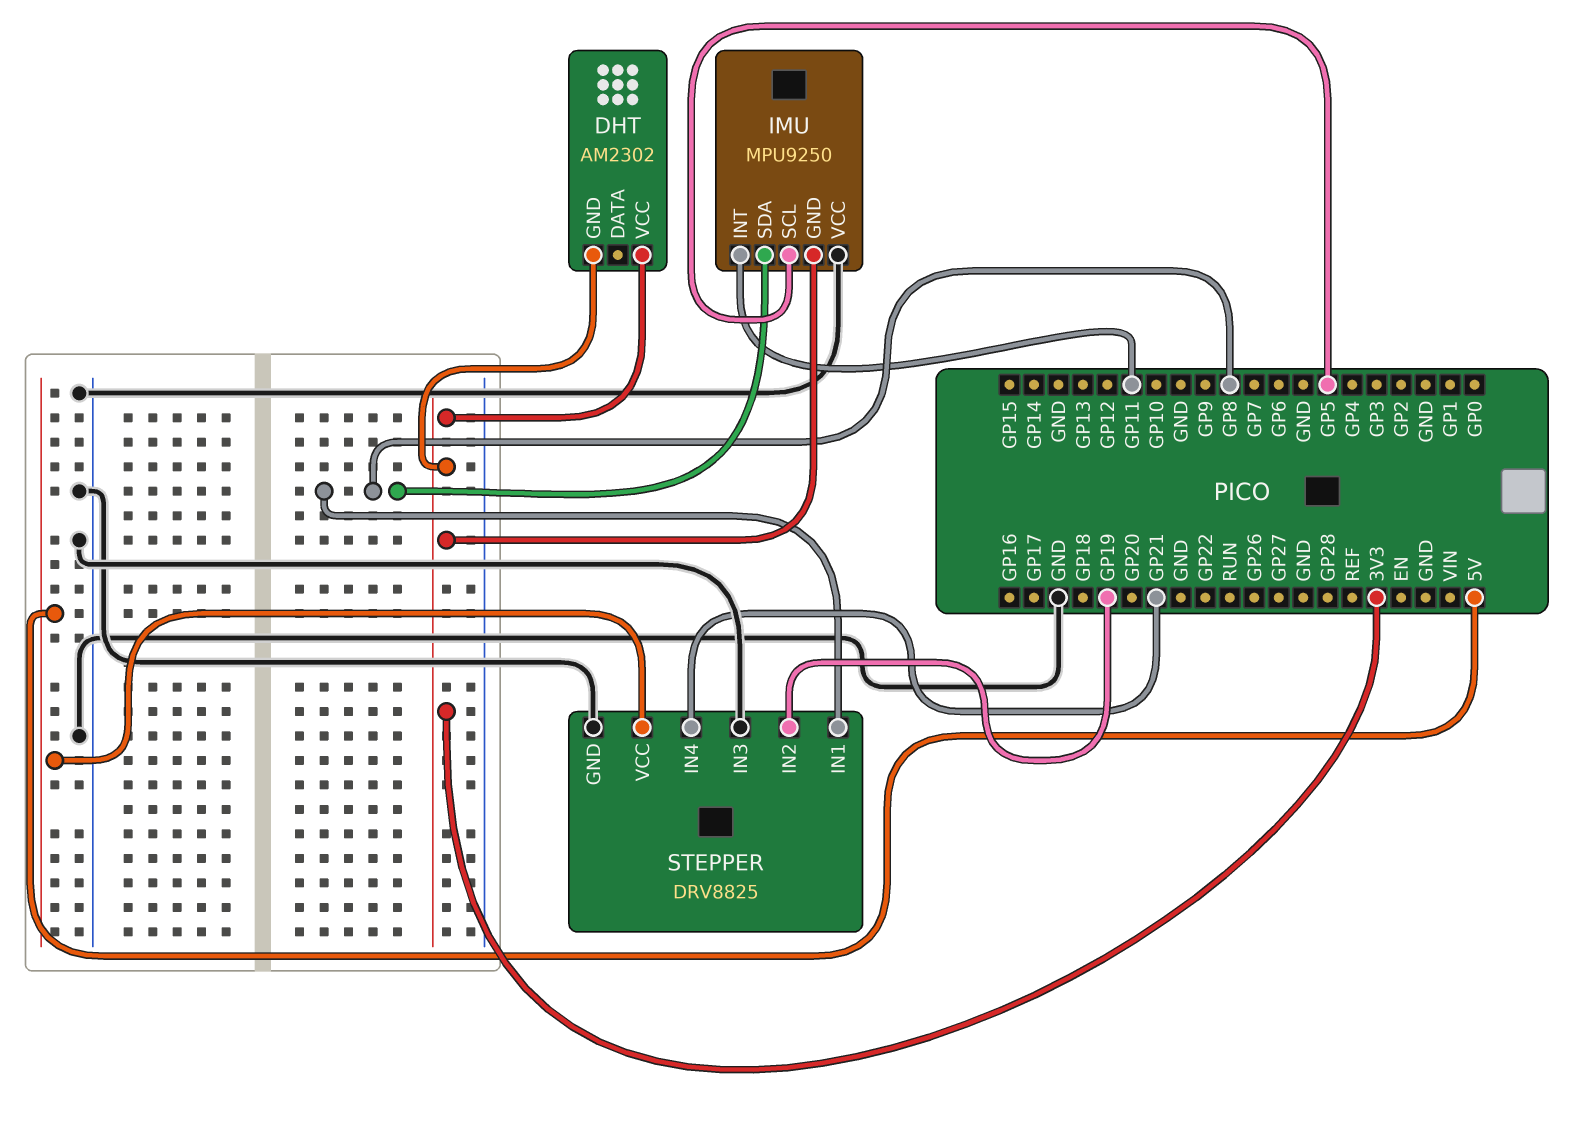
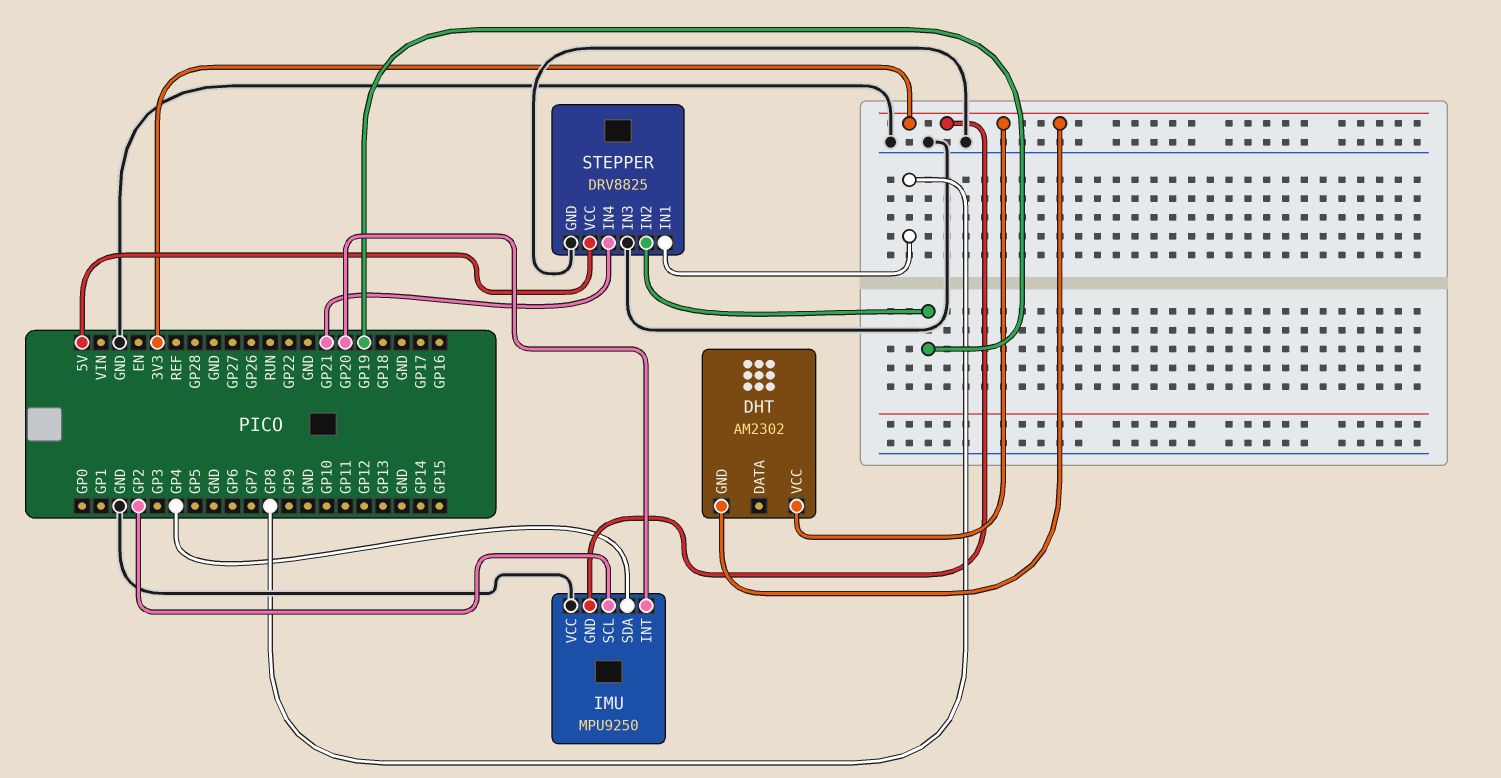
IMU pin INT: GP11 -> GP20
IMU pin SCL: GP5 -> GP2
IMU pin SDA: GP8 -> GP4

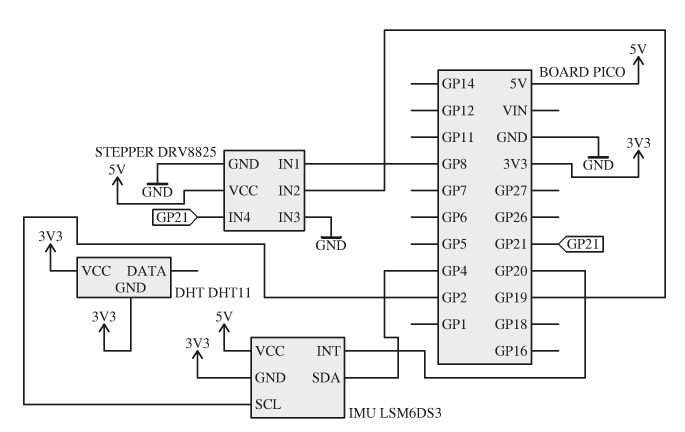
DHT: AM2302 -> DHT11
IMU: MPU9250 -> LSM6DS3
IMU pin VCC: GND -> 5V

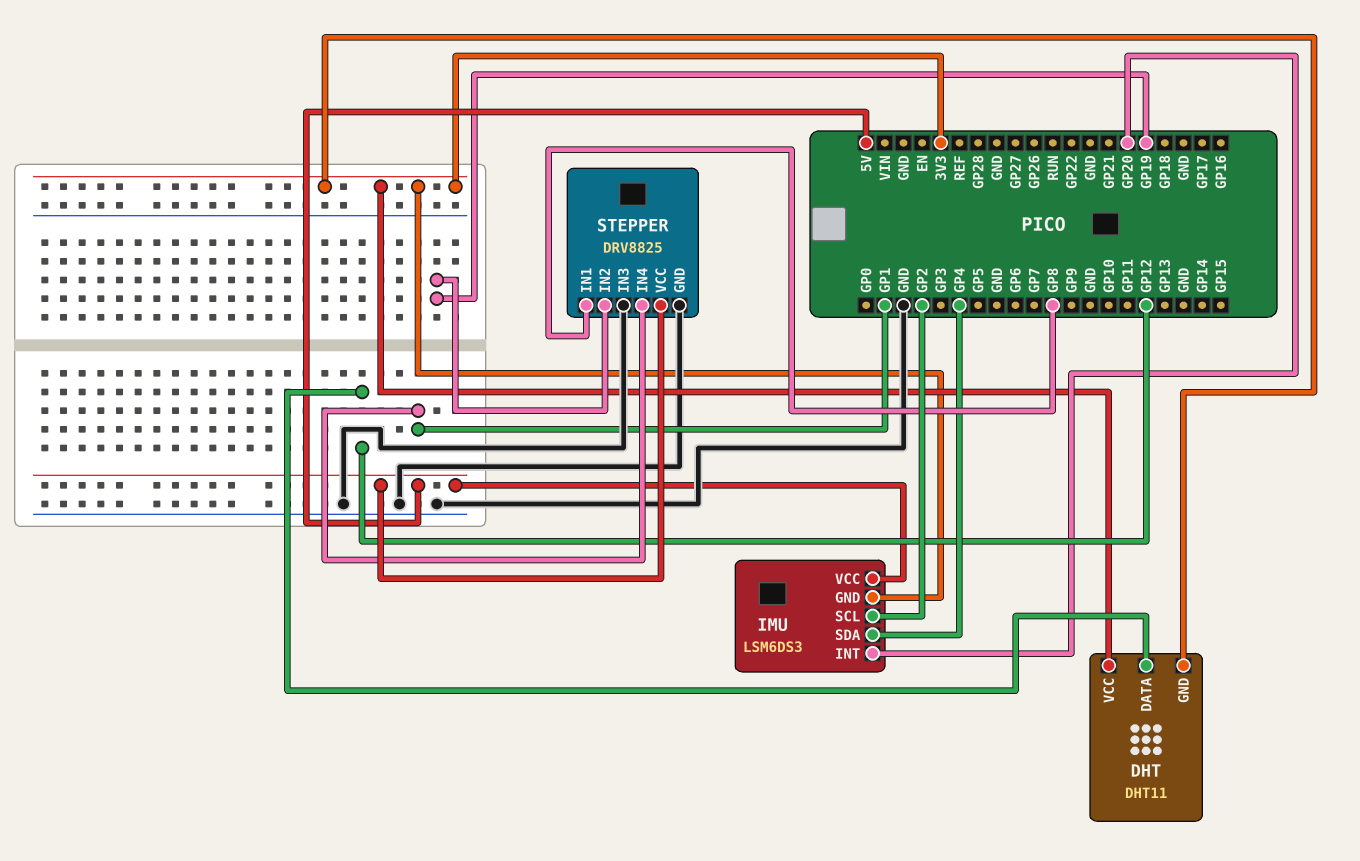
DHT pin DATA: none -> GP12
STEPPER pin IN4: GP21 -> GP1

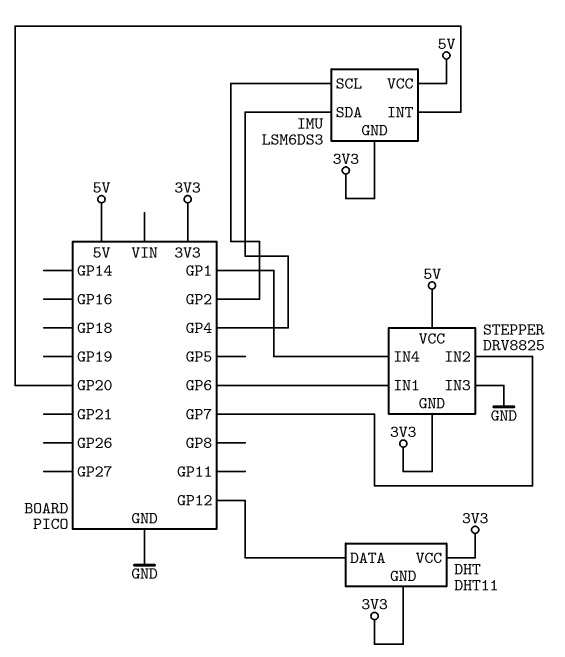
STEPPER pin GND: GND -> 3V3
STEPPER pin IN1: GP8 -> GP6
STEPPER pin IN2: GP19 -> GP7

